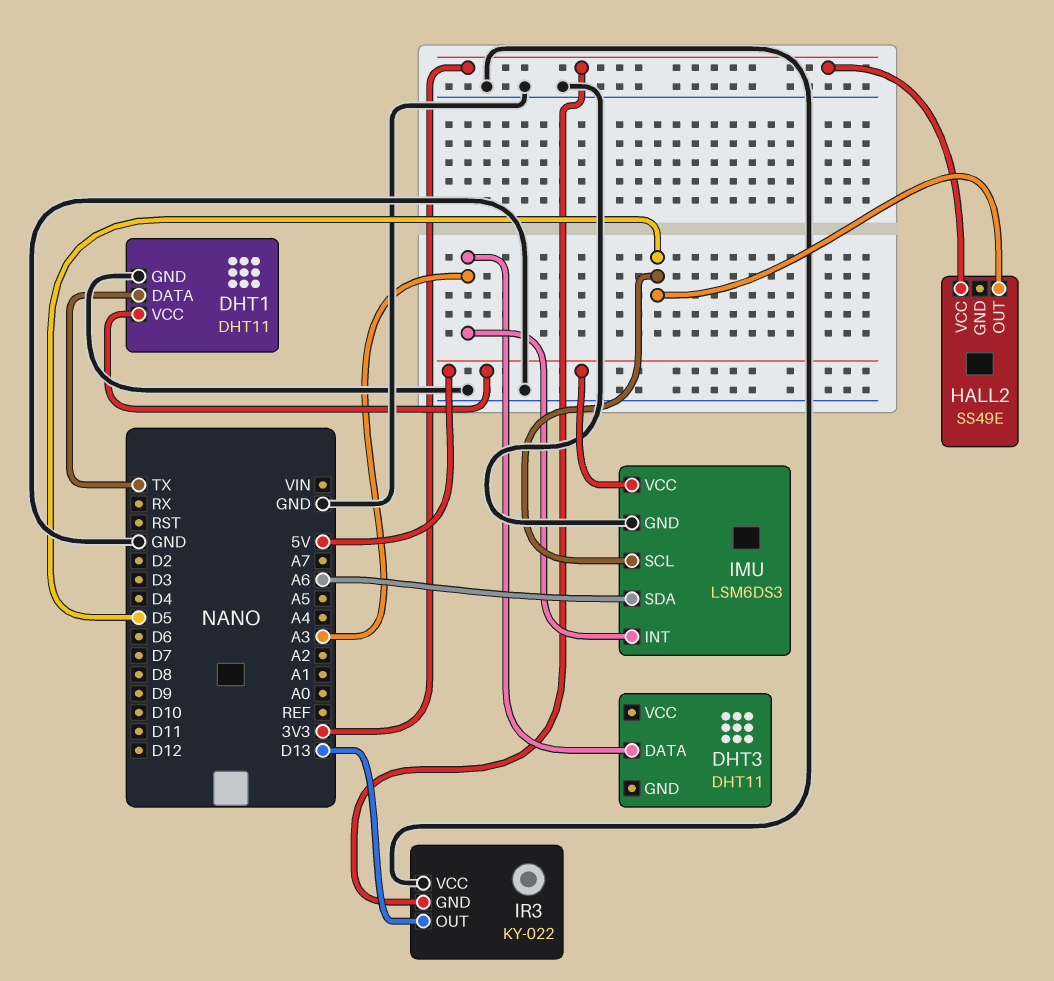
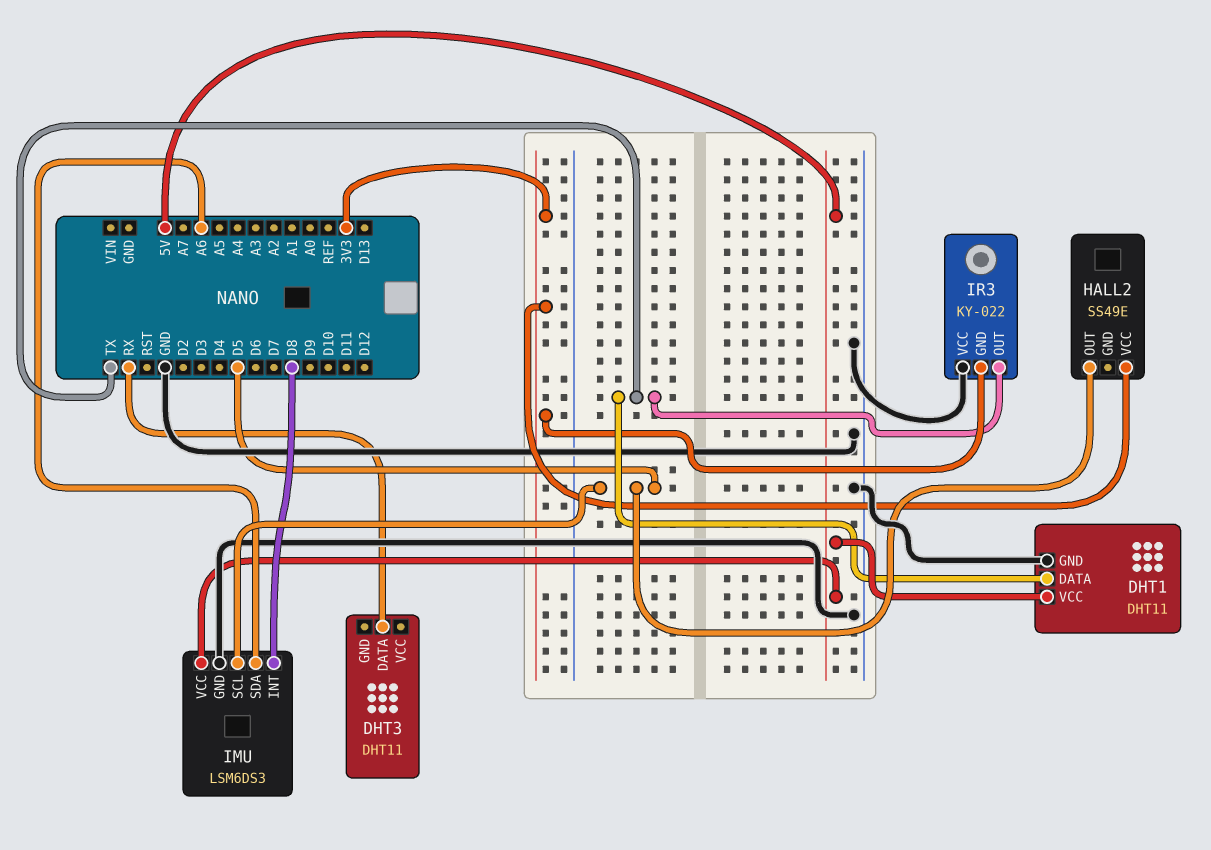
DHT3 pin DATA: A3 -> RX
IMU pin INT: A3 -> D8
IR3 pin OUT: D13 -> TX

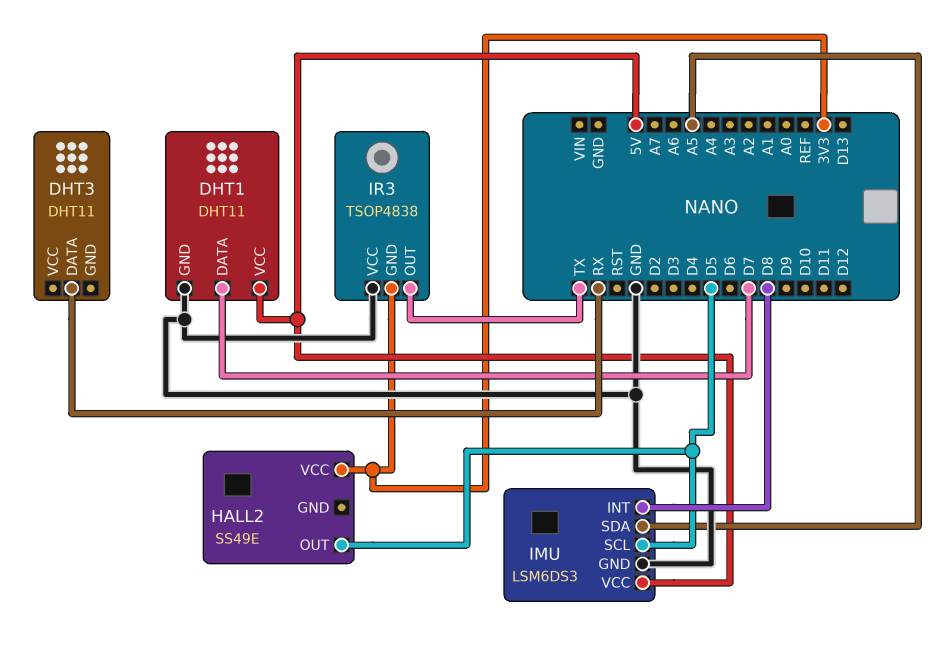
DHT1 pin DATA: TX -> D7
IMU pin SDA: A6 -> A5
IR3: KY-022 -> TSOP4838

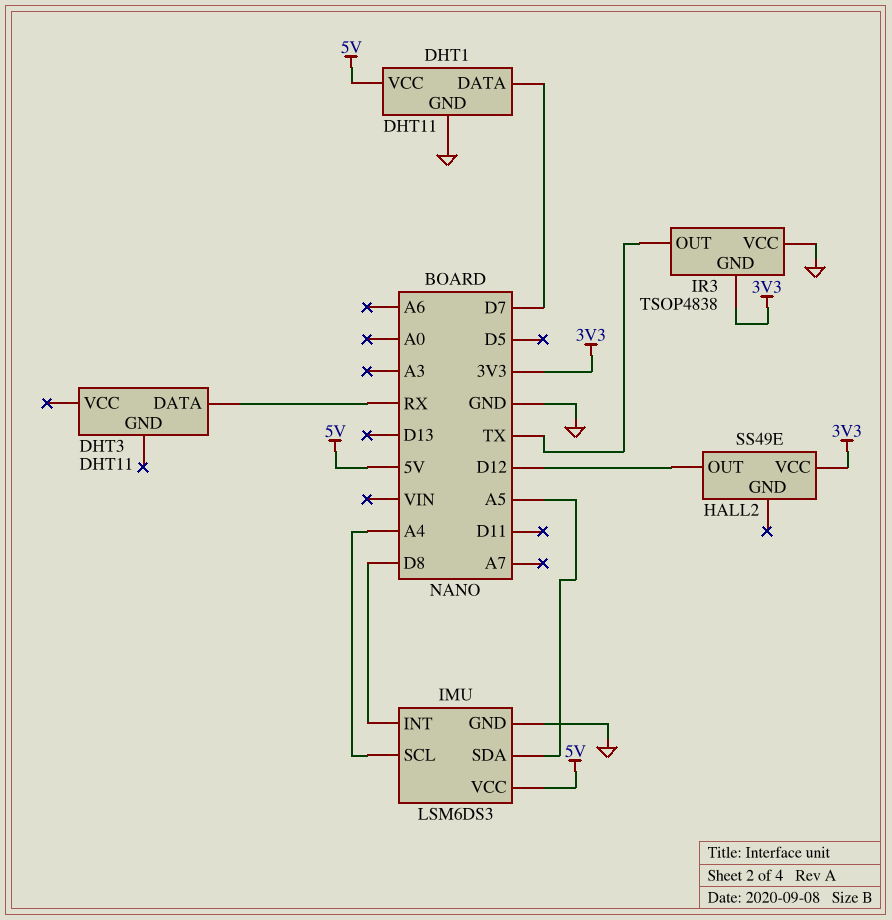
HALL2 pin OUT: D5 -> D12
IMU pin SCL: D5 -> A4

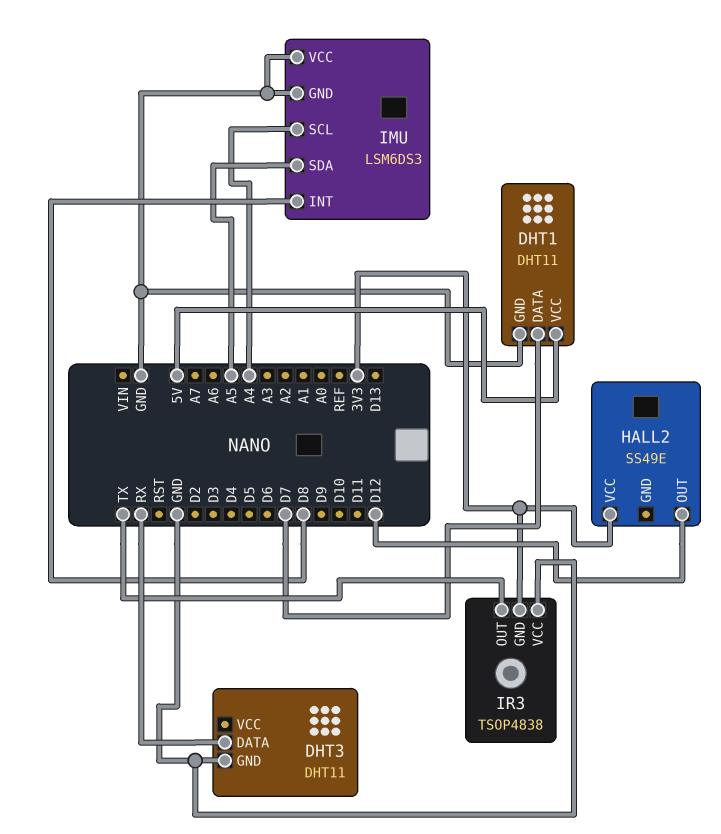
DHT3 pin GND: none -> GND
IMU pin VCC: 5V -> GND

